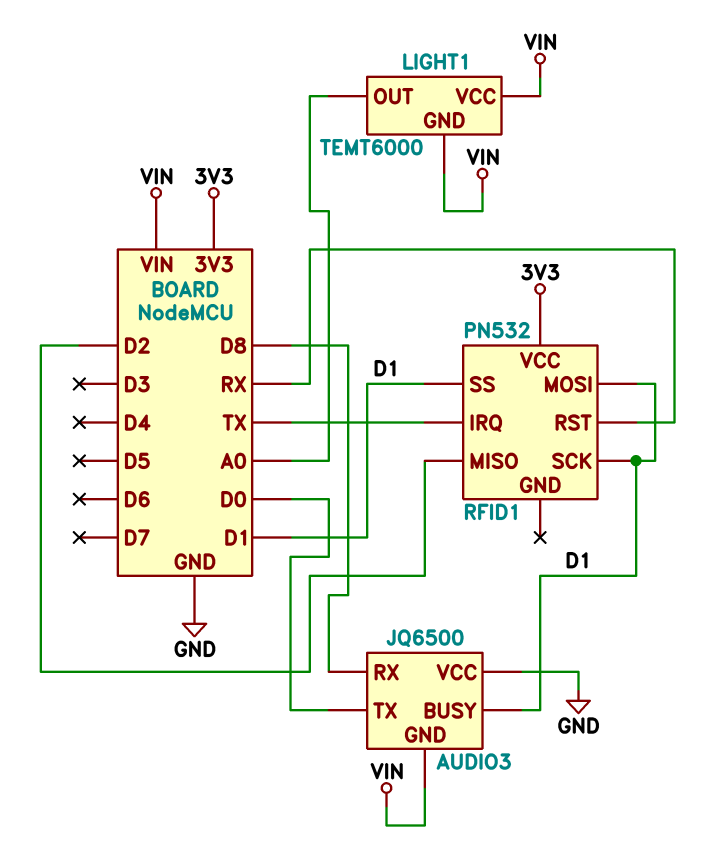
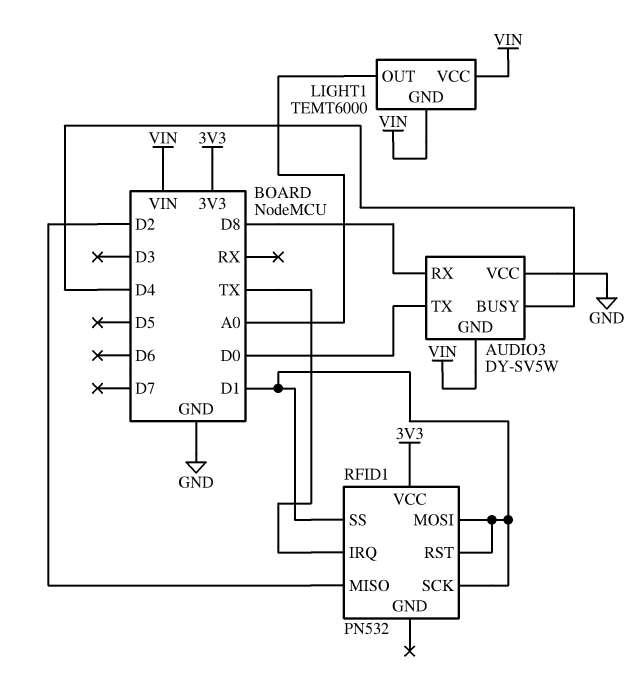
AUDIO3: JQ6500 -> DY-SV5W
AUDIO3 pin BUSY: D1 -> D4
RFID1 pin RST: RX -> D1

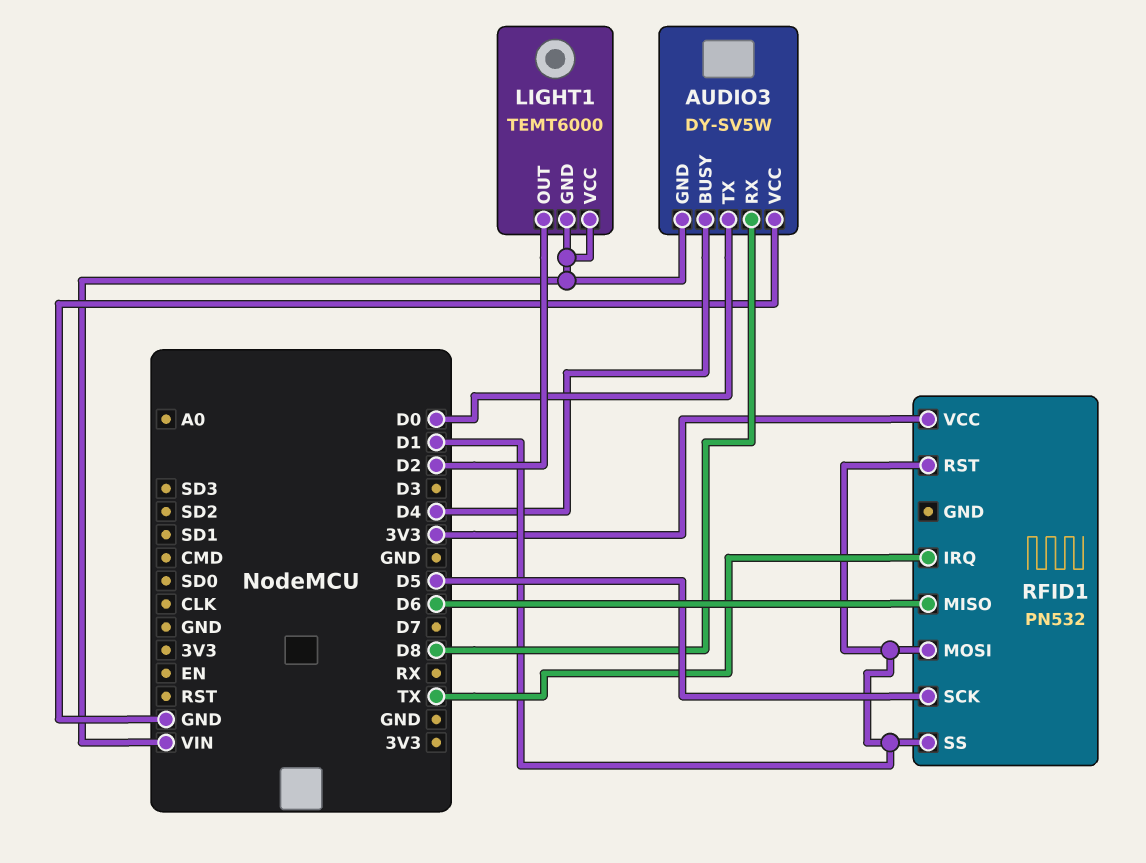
LIGHT1 pin OUT: A0 -> D2
RFID1 pin MISO: D2 -> D6
RFID1 pin SCK: D1 -> D5

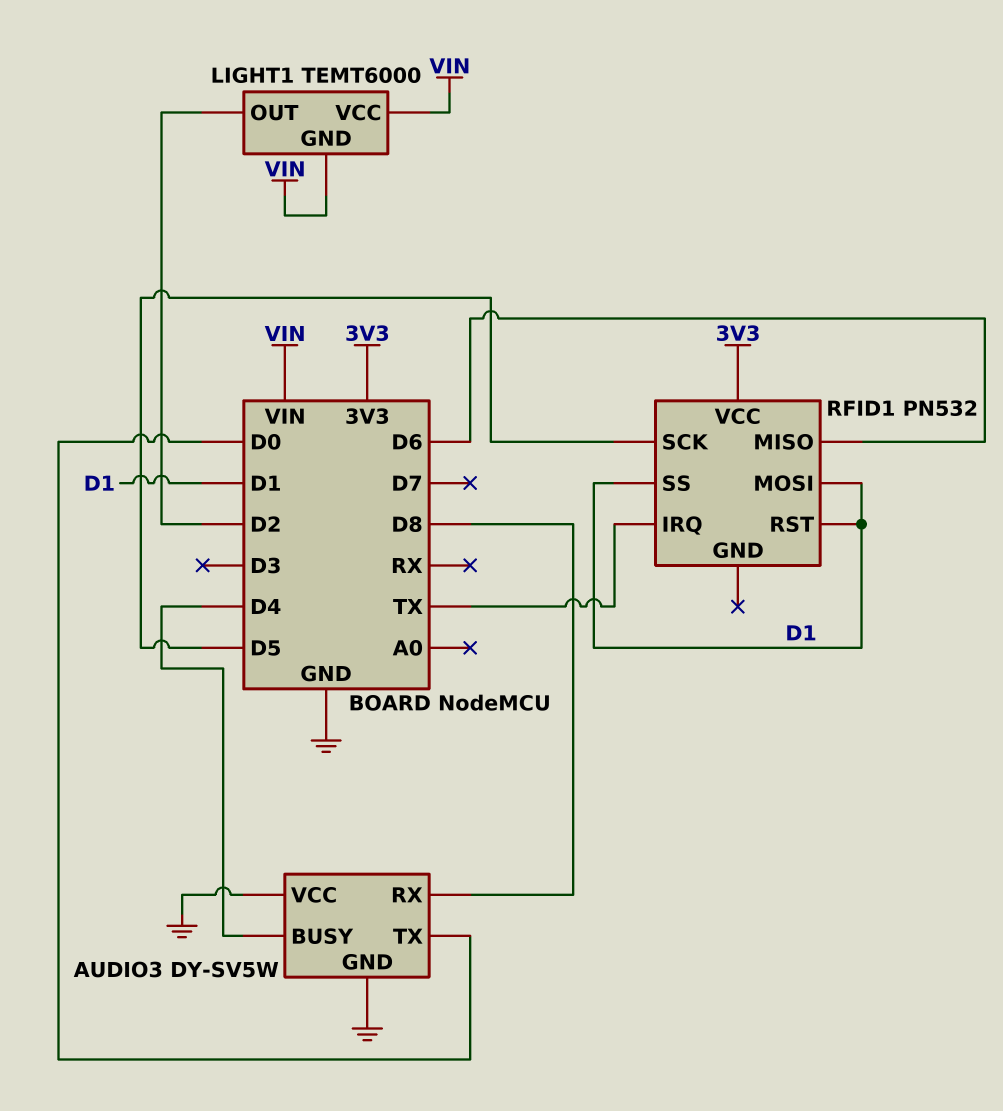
AUDIO3 pin GND: VIN -> GND

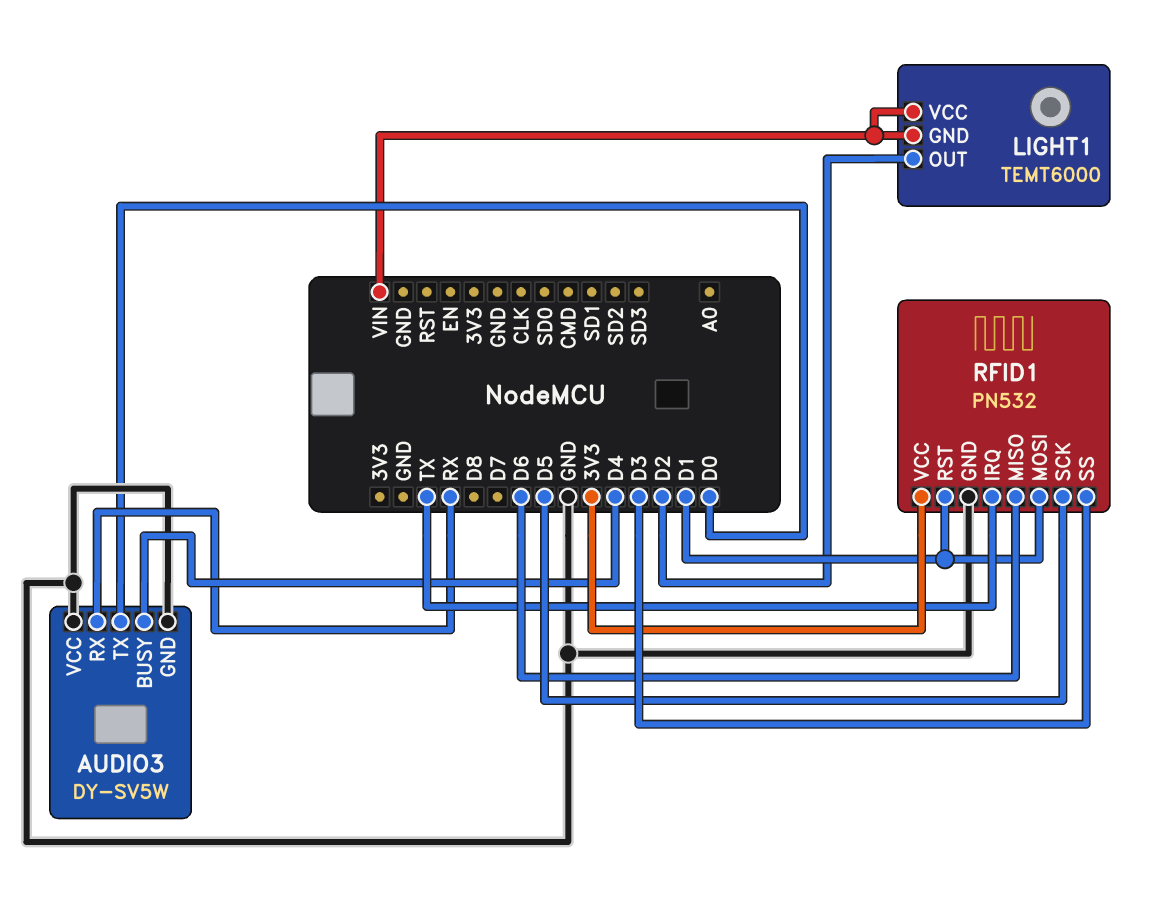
AUDIO3 pin RX: D8 -> RX
RFID1 pin GND: none -> GND
RFID1 pin SS: D1 -> D3

